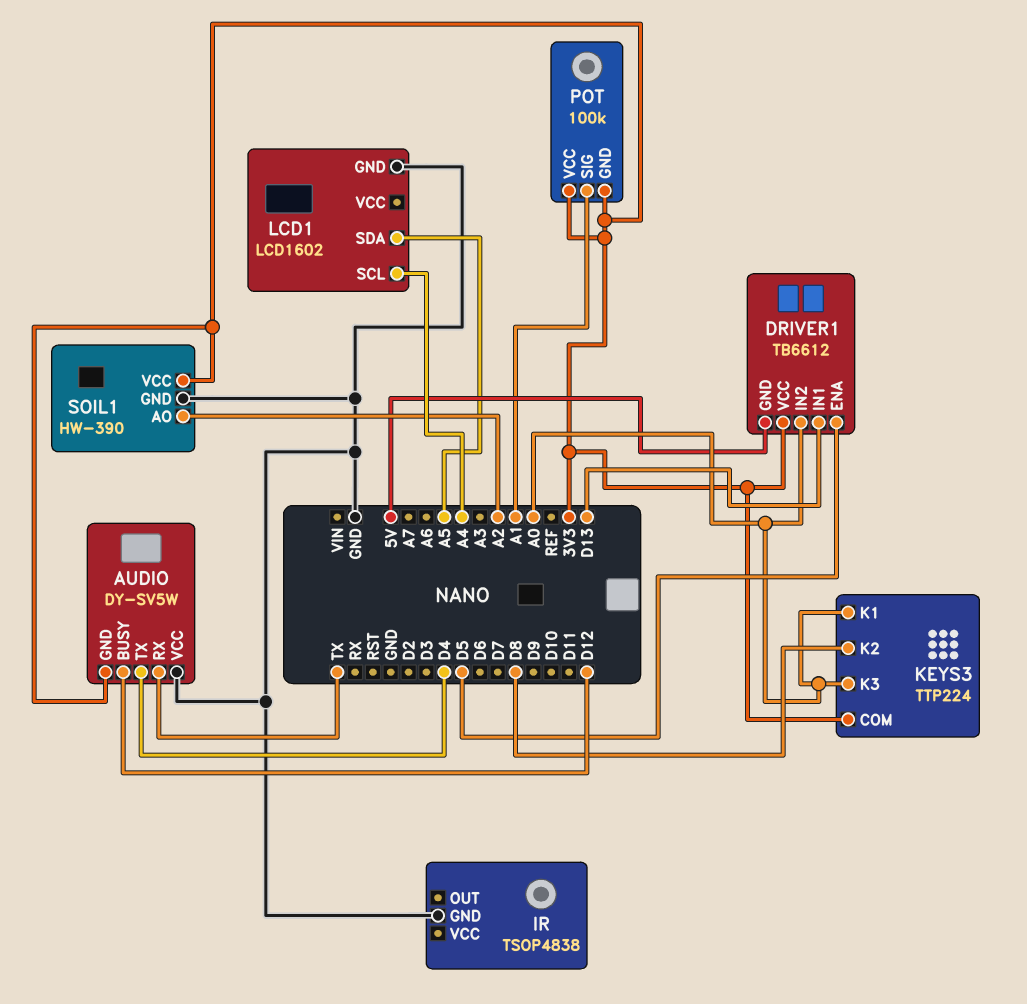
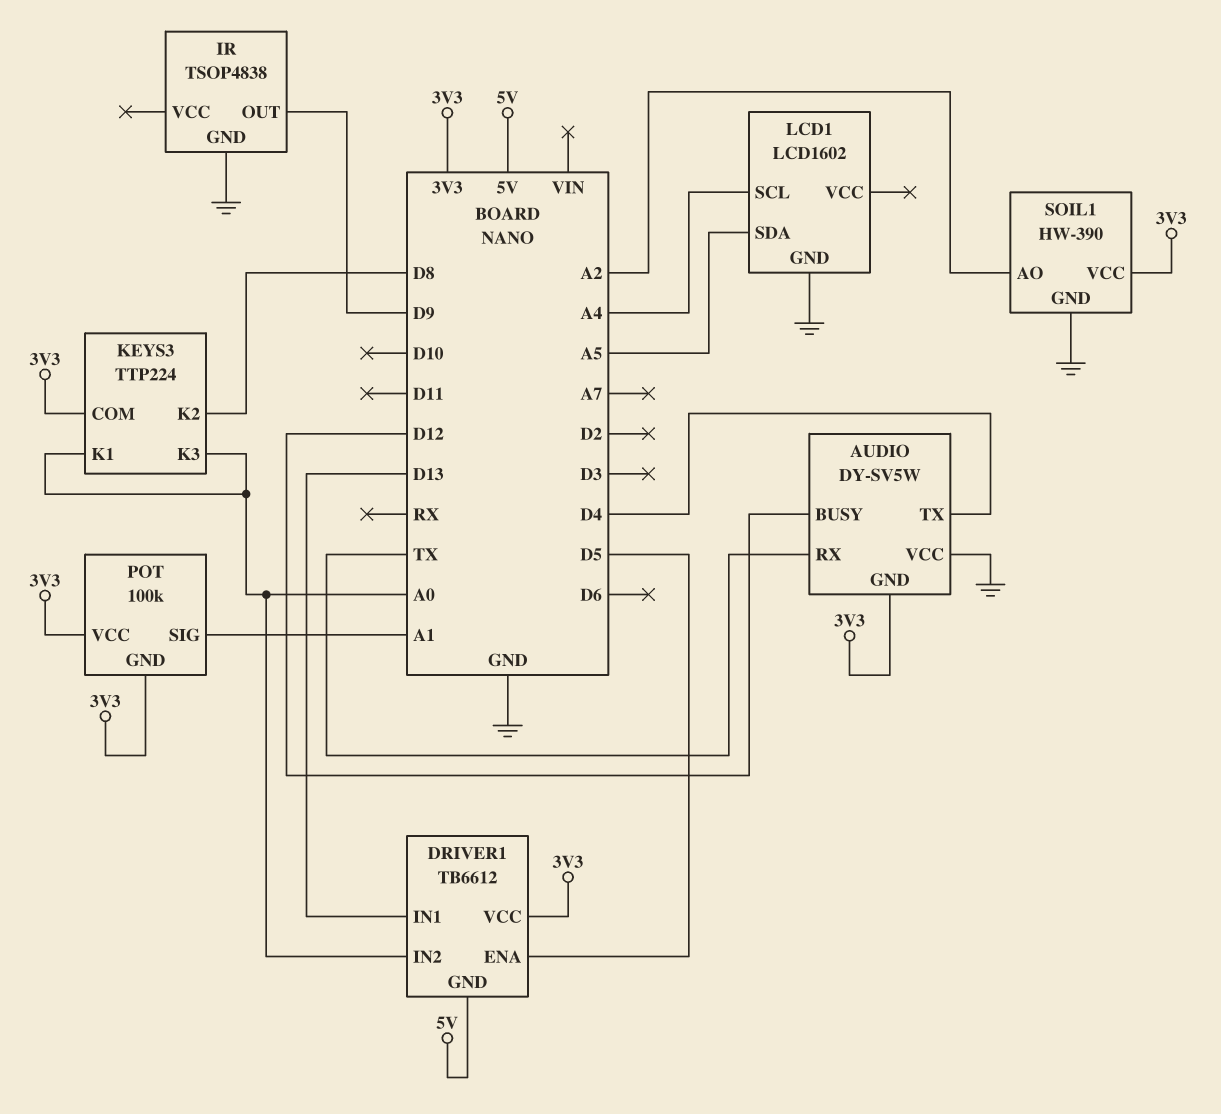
IR pin OUT: none -> D9

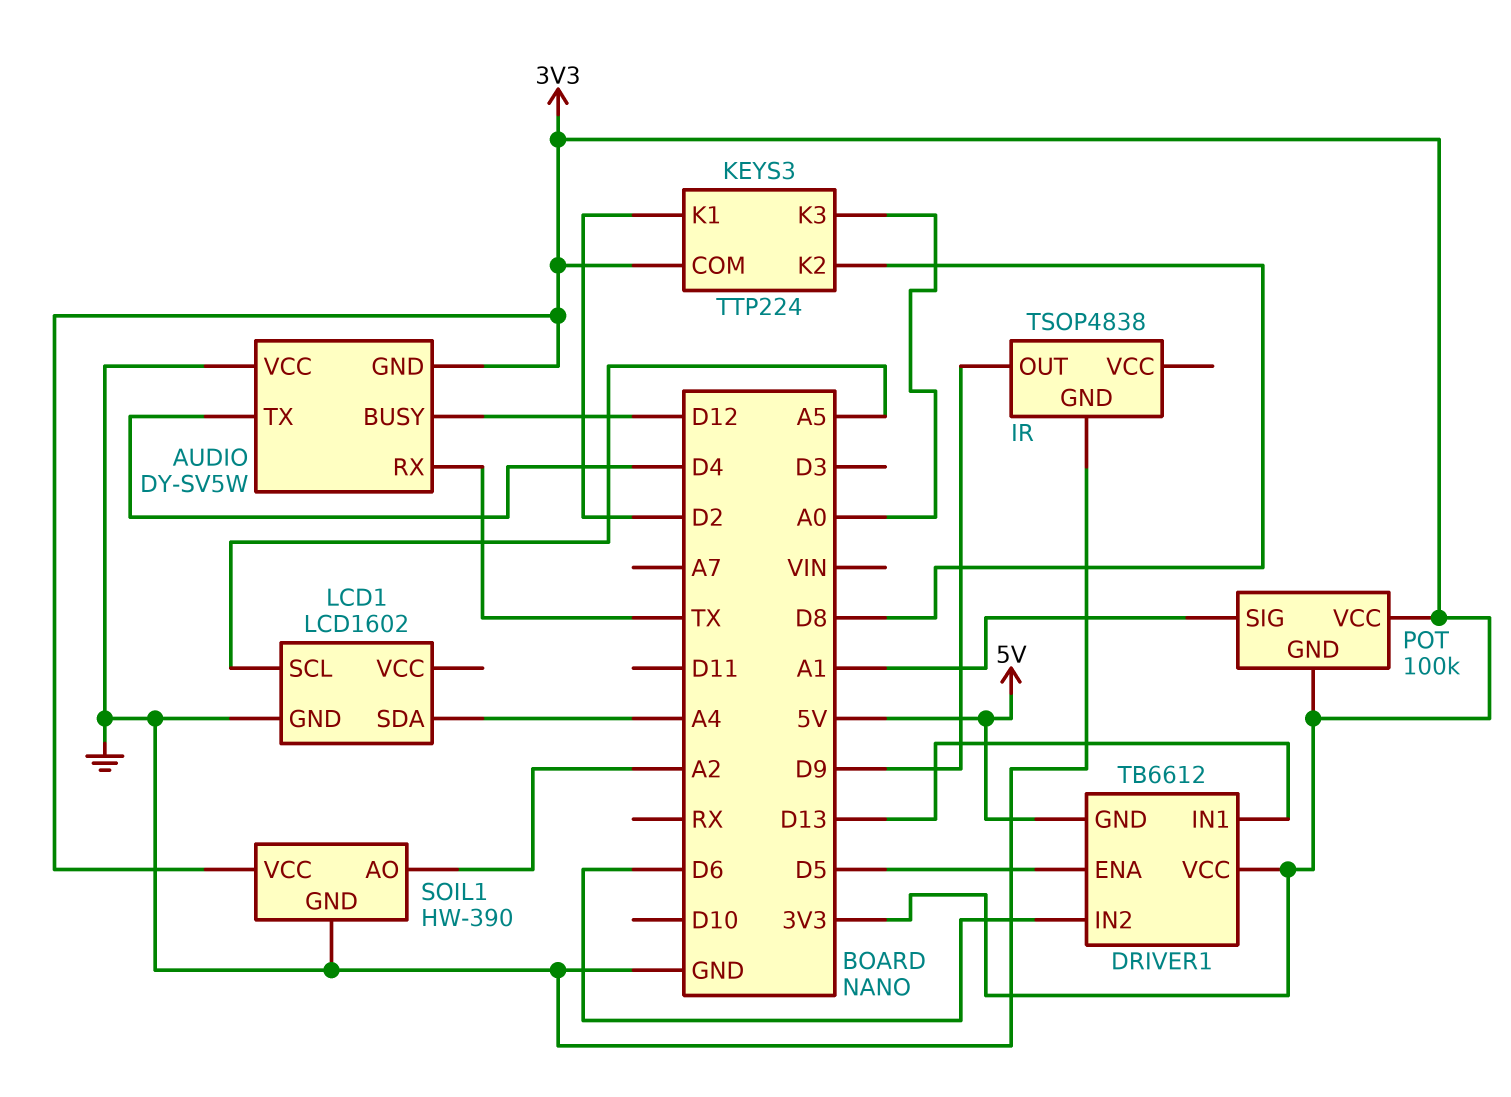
DRIVER1 pin IN2: A0 -> D6
KEYS3 pin K1: A0 -> D2
LCD1 pin SCL: A4 -> A5
LCD1 pin SDA: A5 -> A4

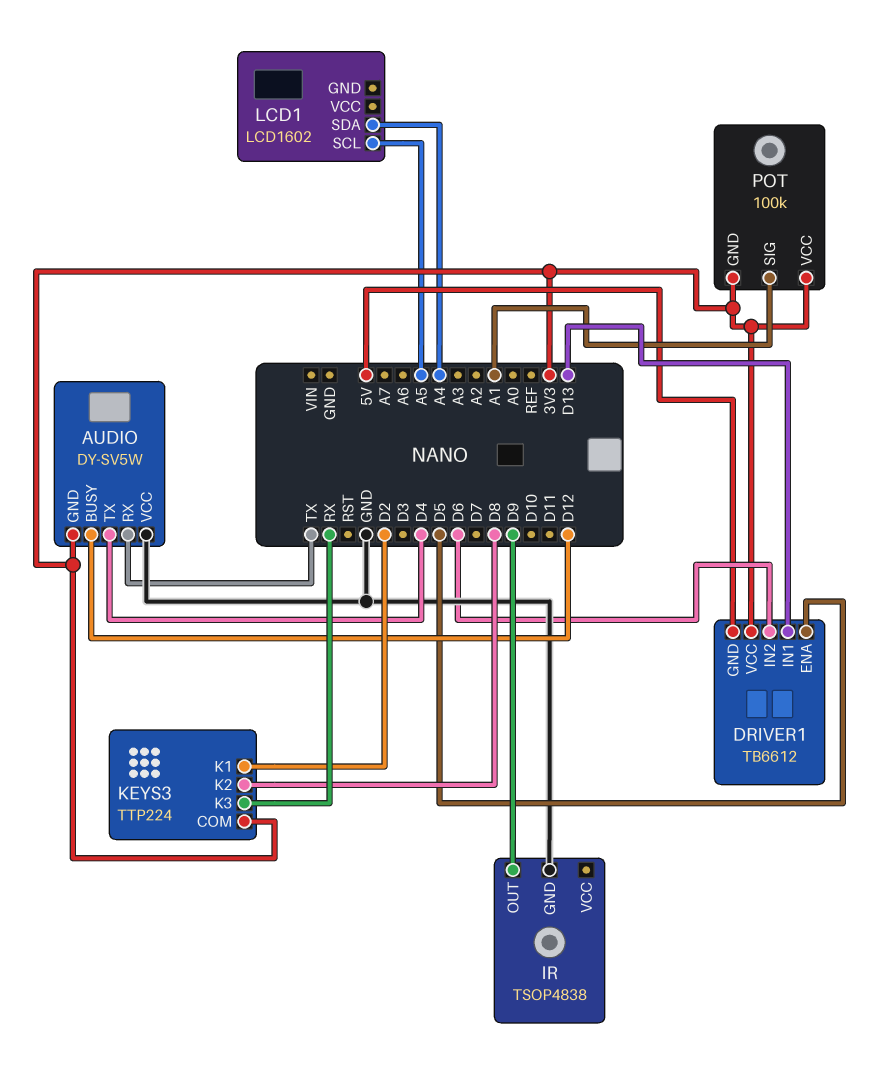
KEYS3 pin K3: A0 -> RX
LCD1 pin GND: GND -> none
SOIL1: HW-390 -> none
SOIL1 pin AO: A2 -> none
SOIL1 pin GND: GND -> none
SOIL1 pin VCC: 3V3 -> none

